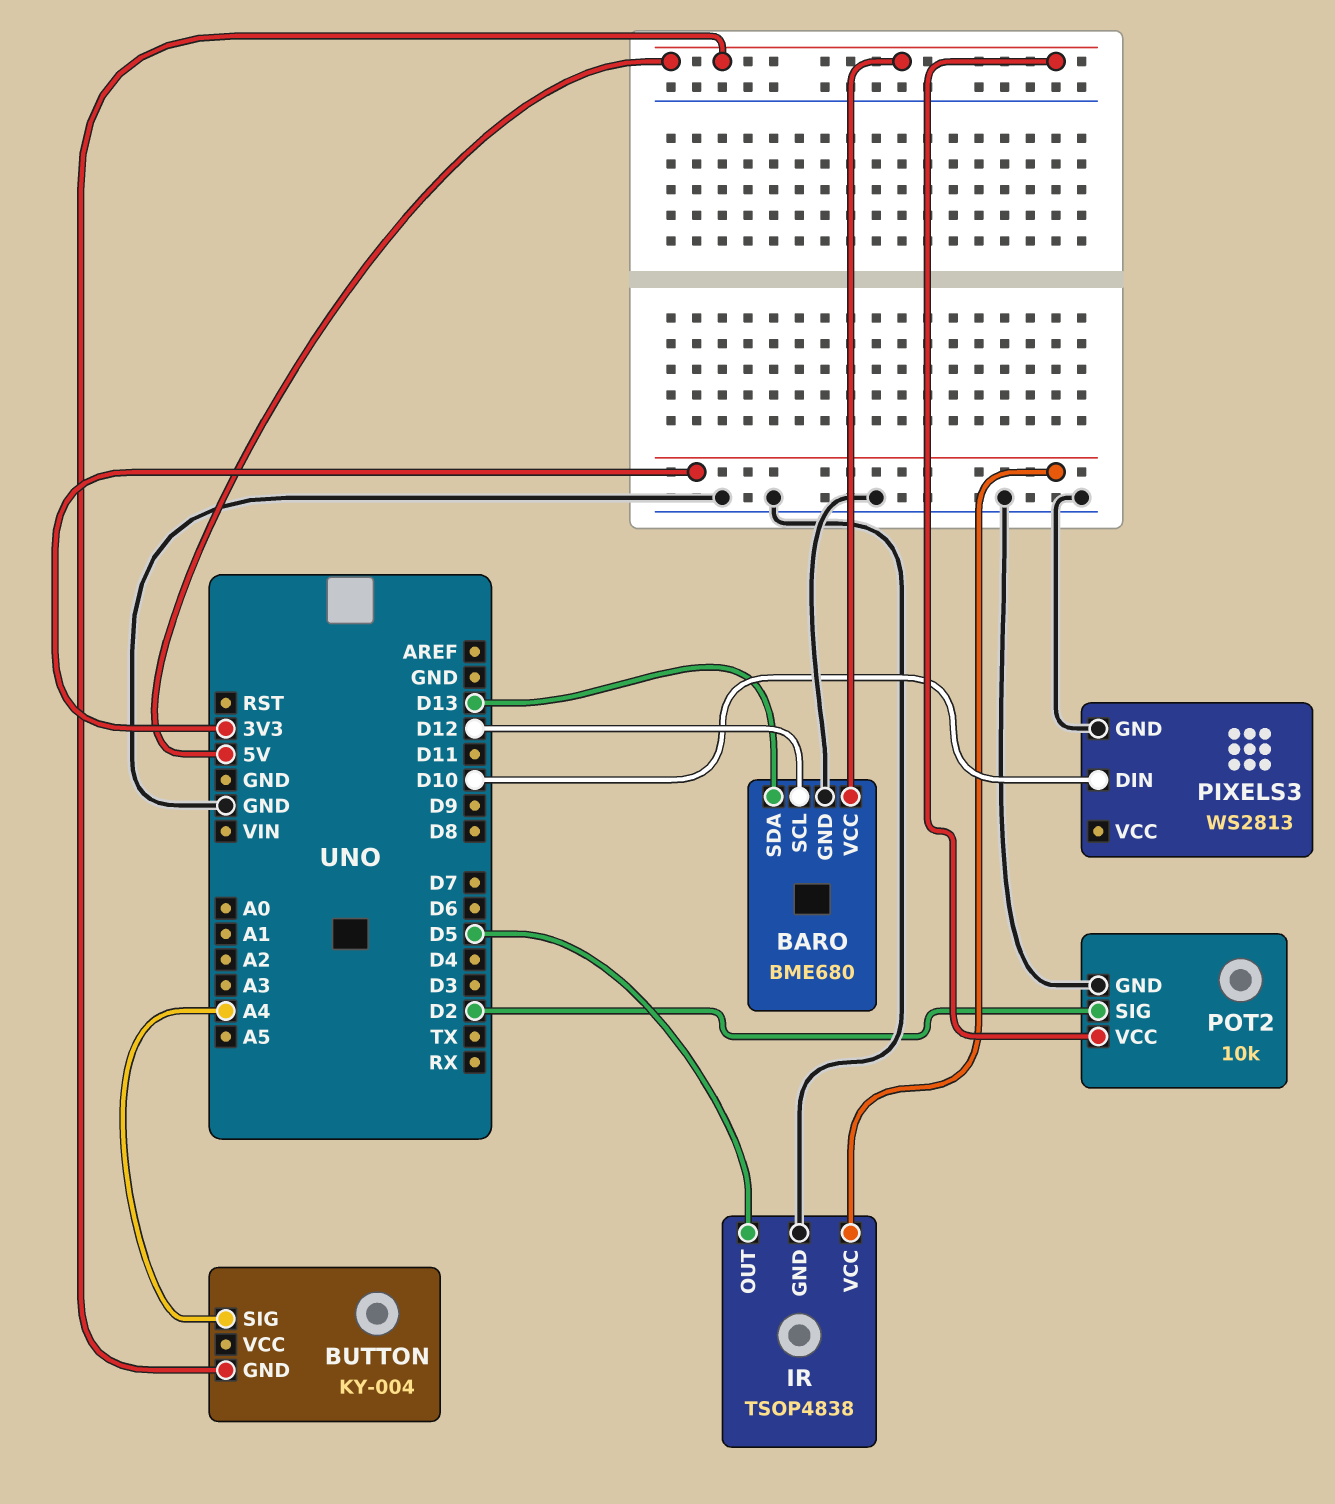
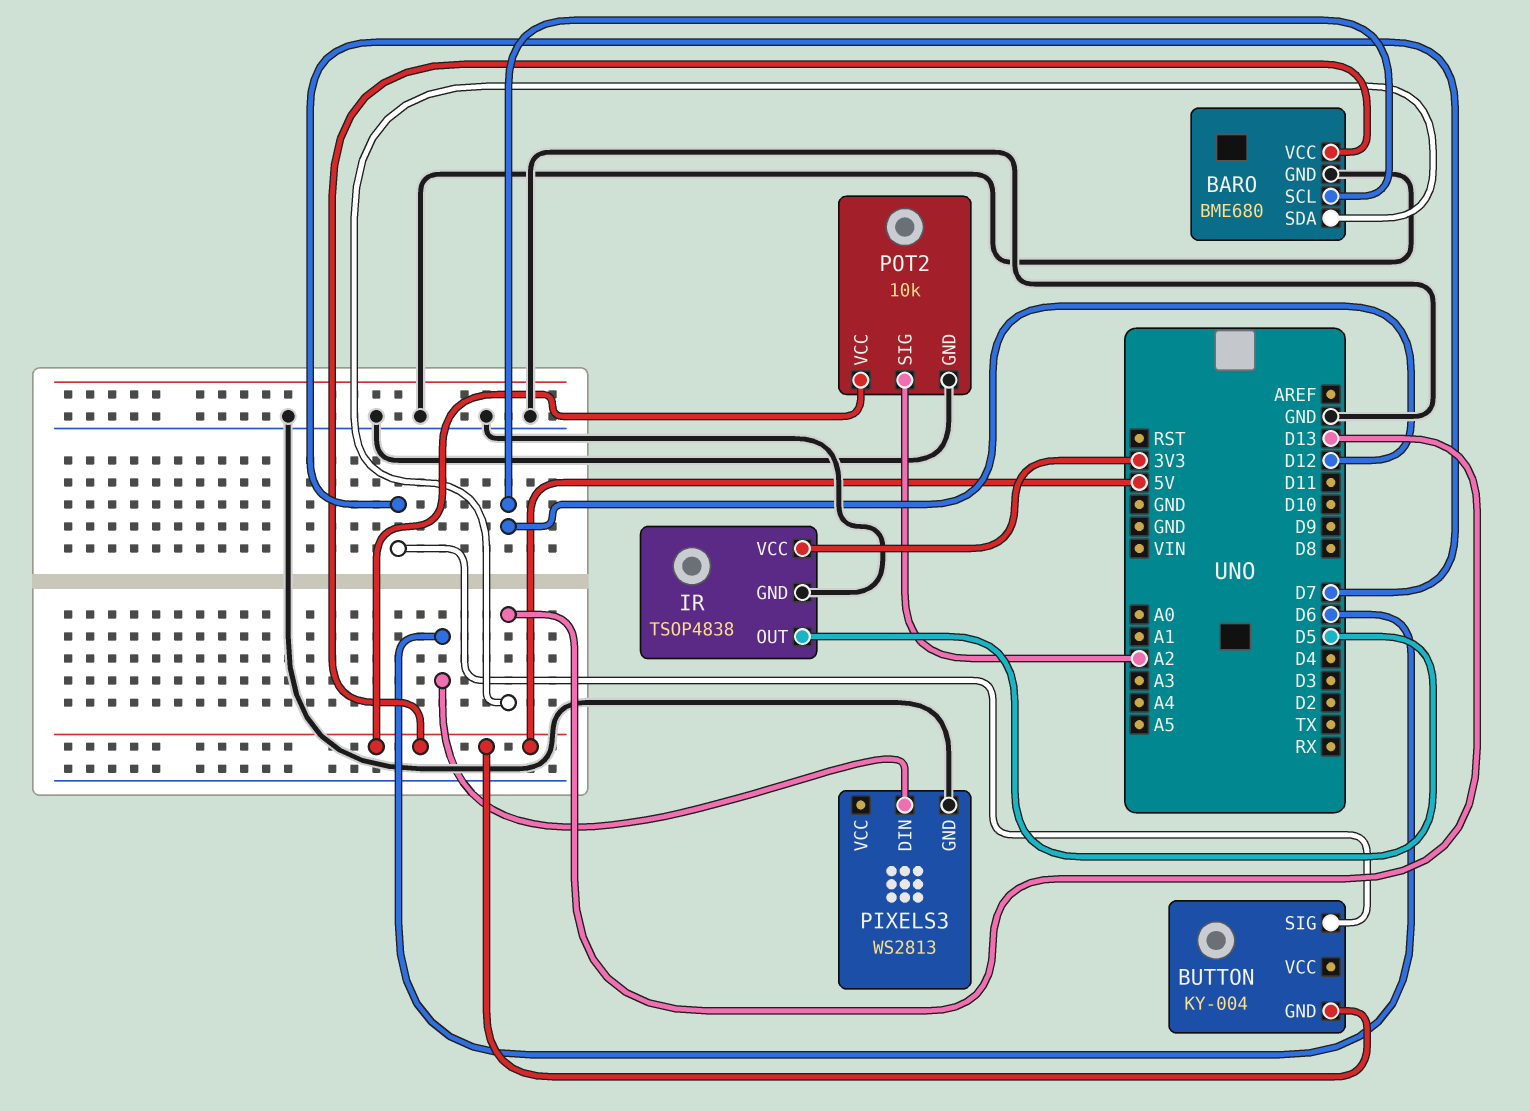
BUTTON pin SIG: A4 -> D7
PIXELS3 pin DIN: D10 -> D6
POT2 pin SIG: D2 -> A2

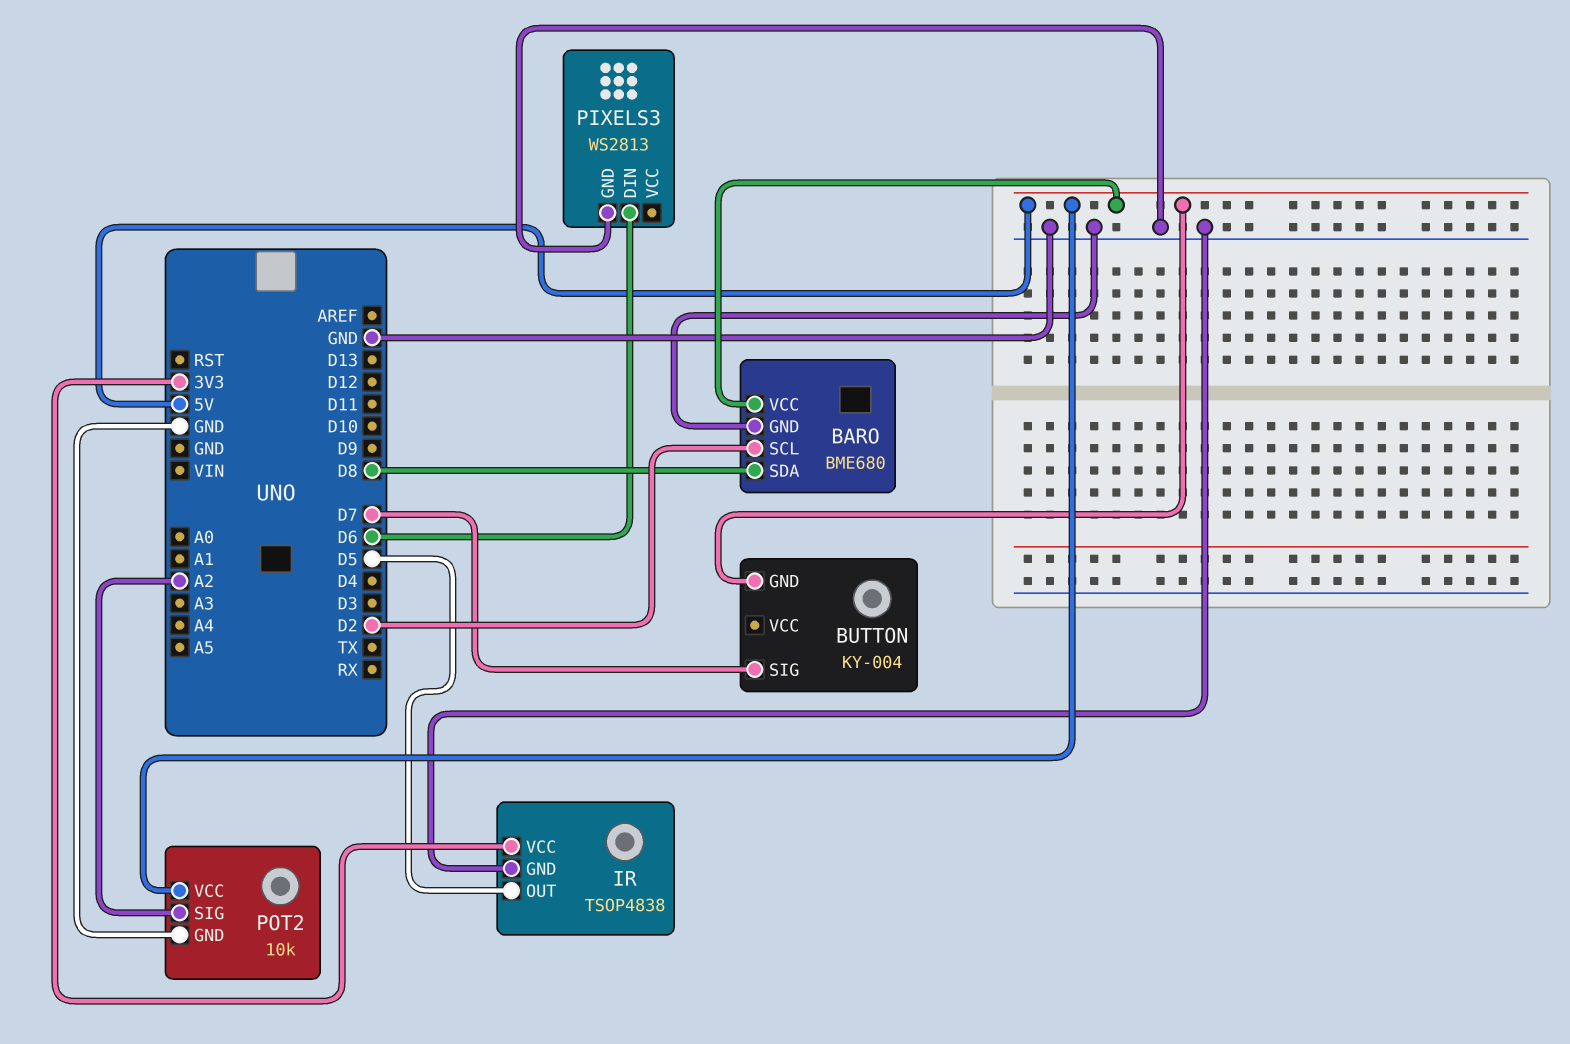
BARO pin SCL: D12 -> D2
BARO pin SDA: D13 -> D8

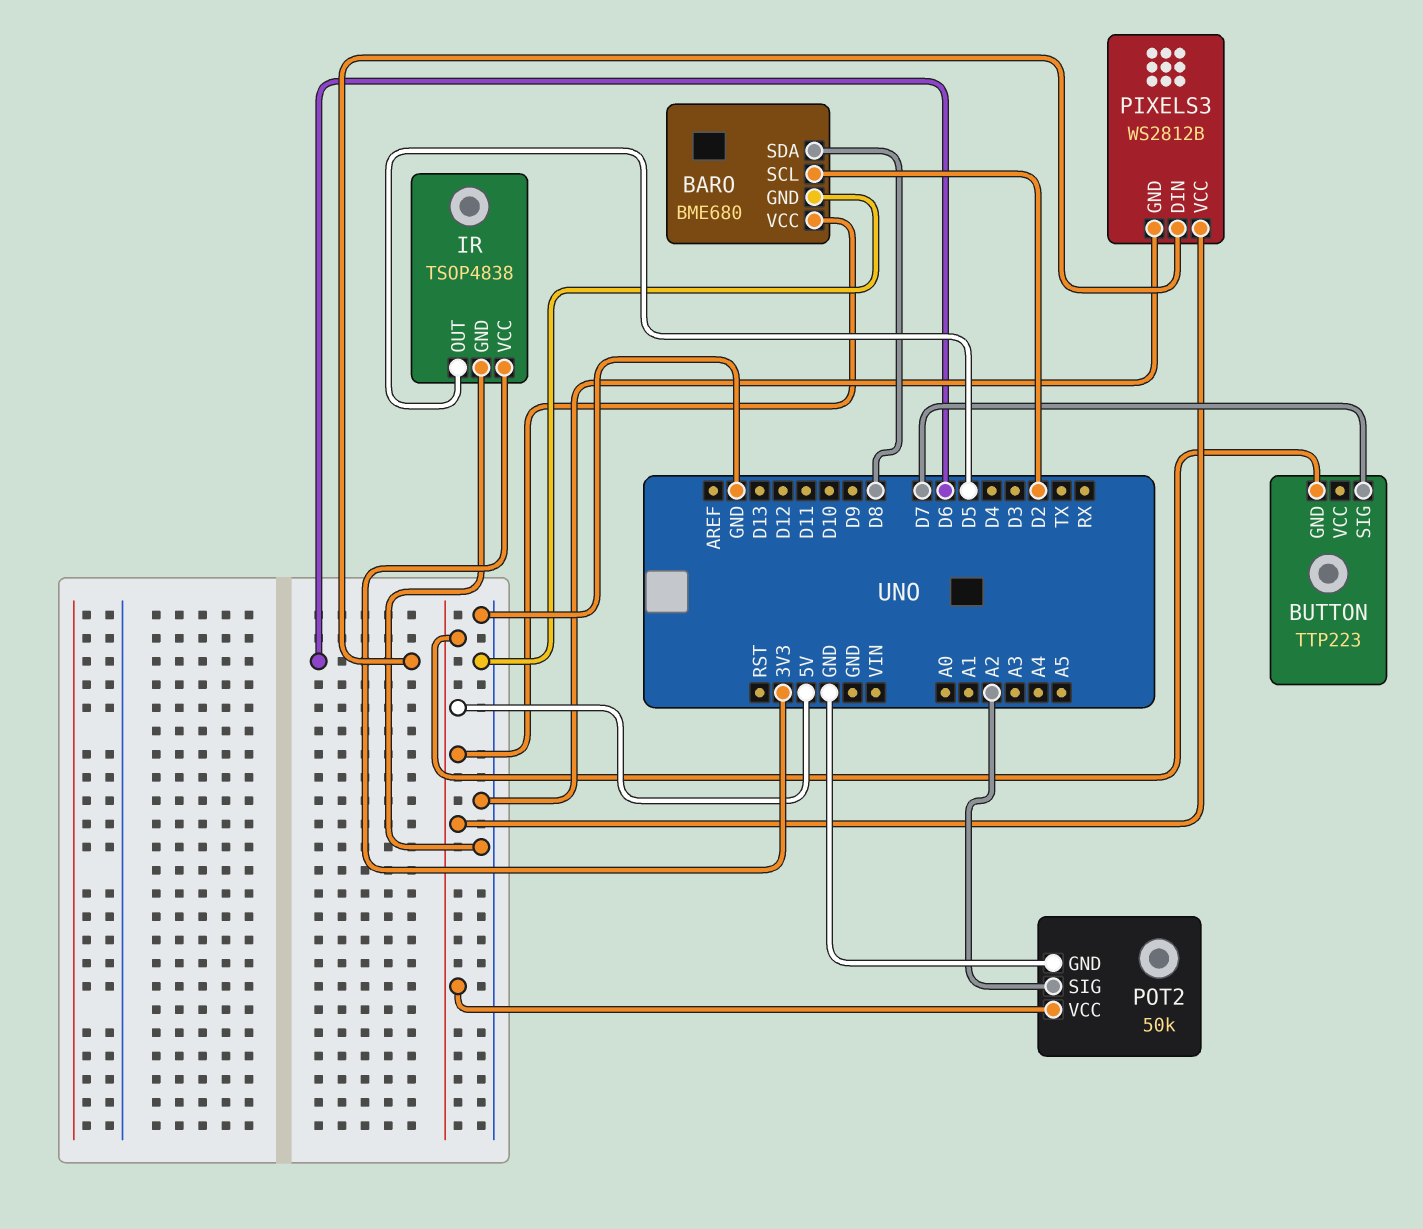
BUTTON: KY-004 -> TTP223
PIXELS3: WS2813 -> WS2812B
PIXELS3 pin VCC: none -> 5V
POT2: 10k -> 50k

